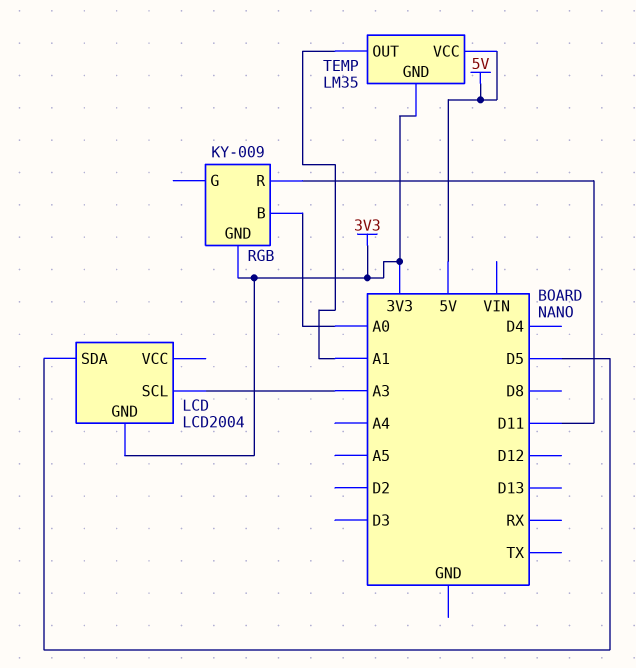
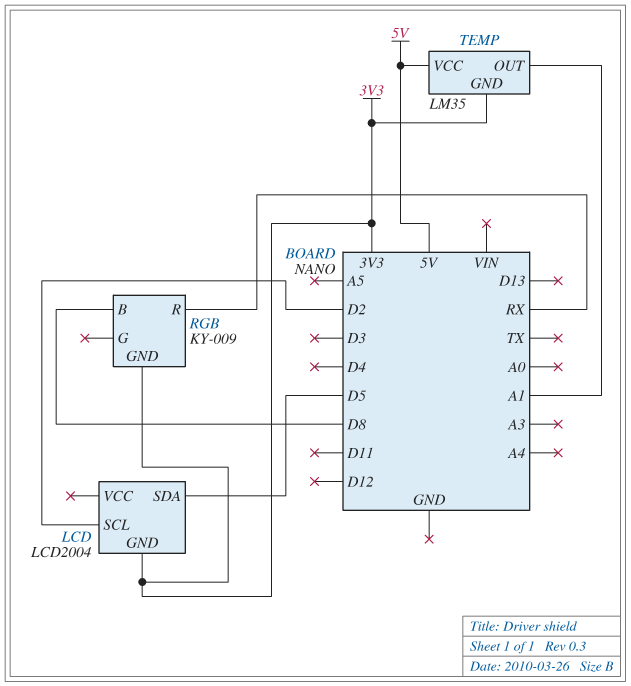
LCD pin SCL: A3 -> D2
RGB pin B: A0 -> D8
RGB pin R: D11 -> RX

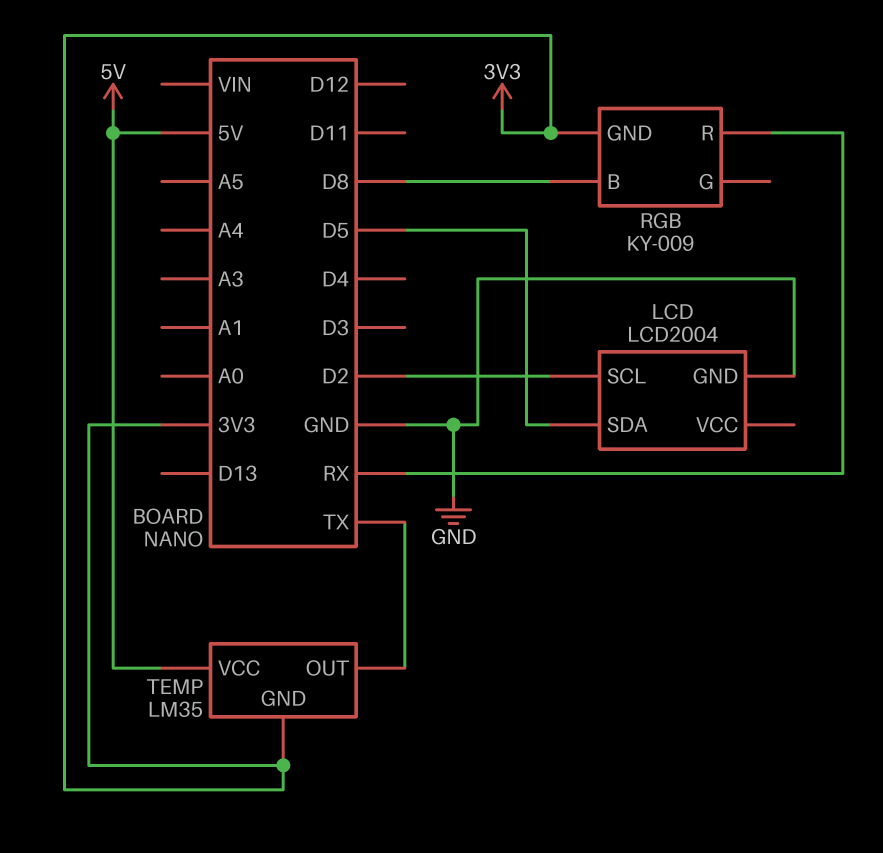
LCD pin GND: 3V3 -> GND
TEMP pin OUT: A1 -> TX

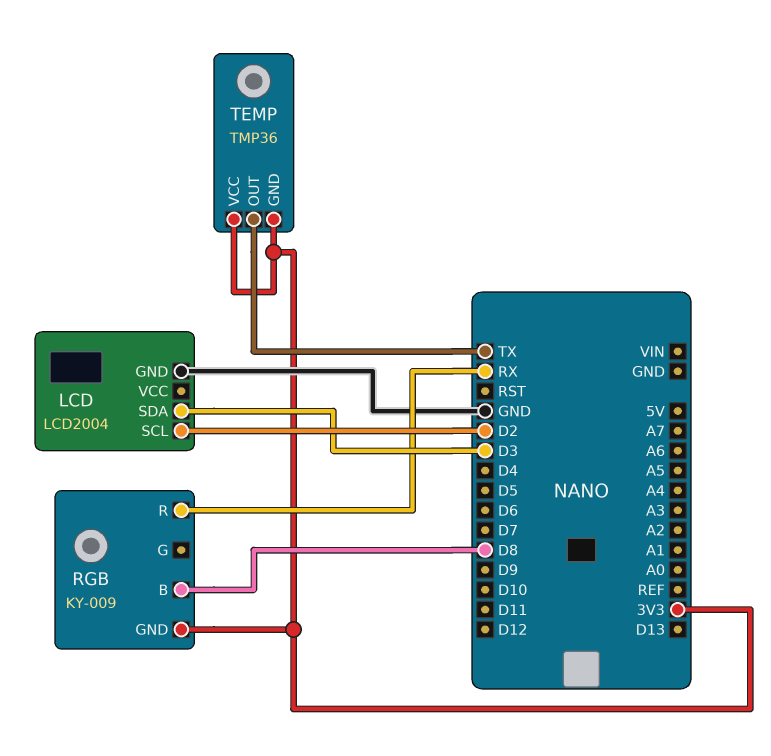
LCD pin SDA: D5 -> D3
TEMP: LM35 -> TMP36
TEMP pin VCC: 5V -> 3V3

